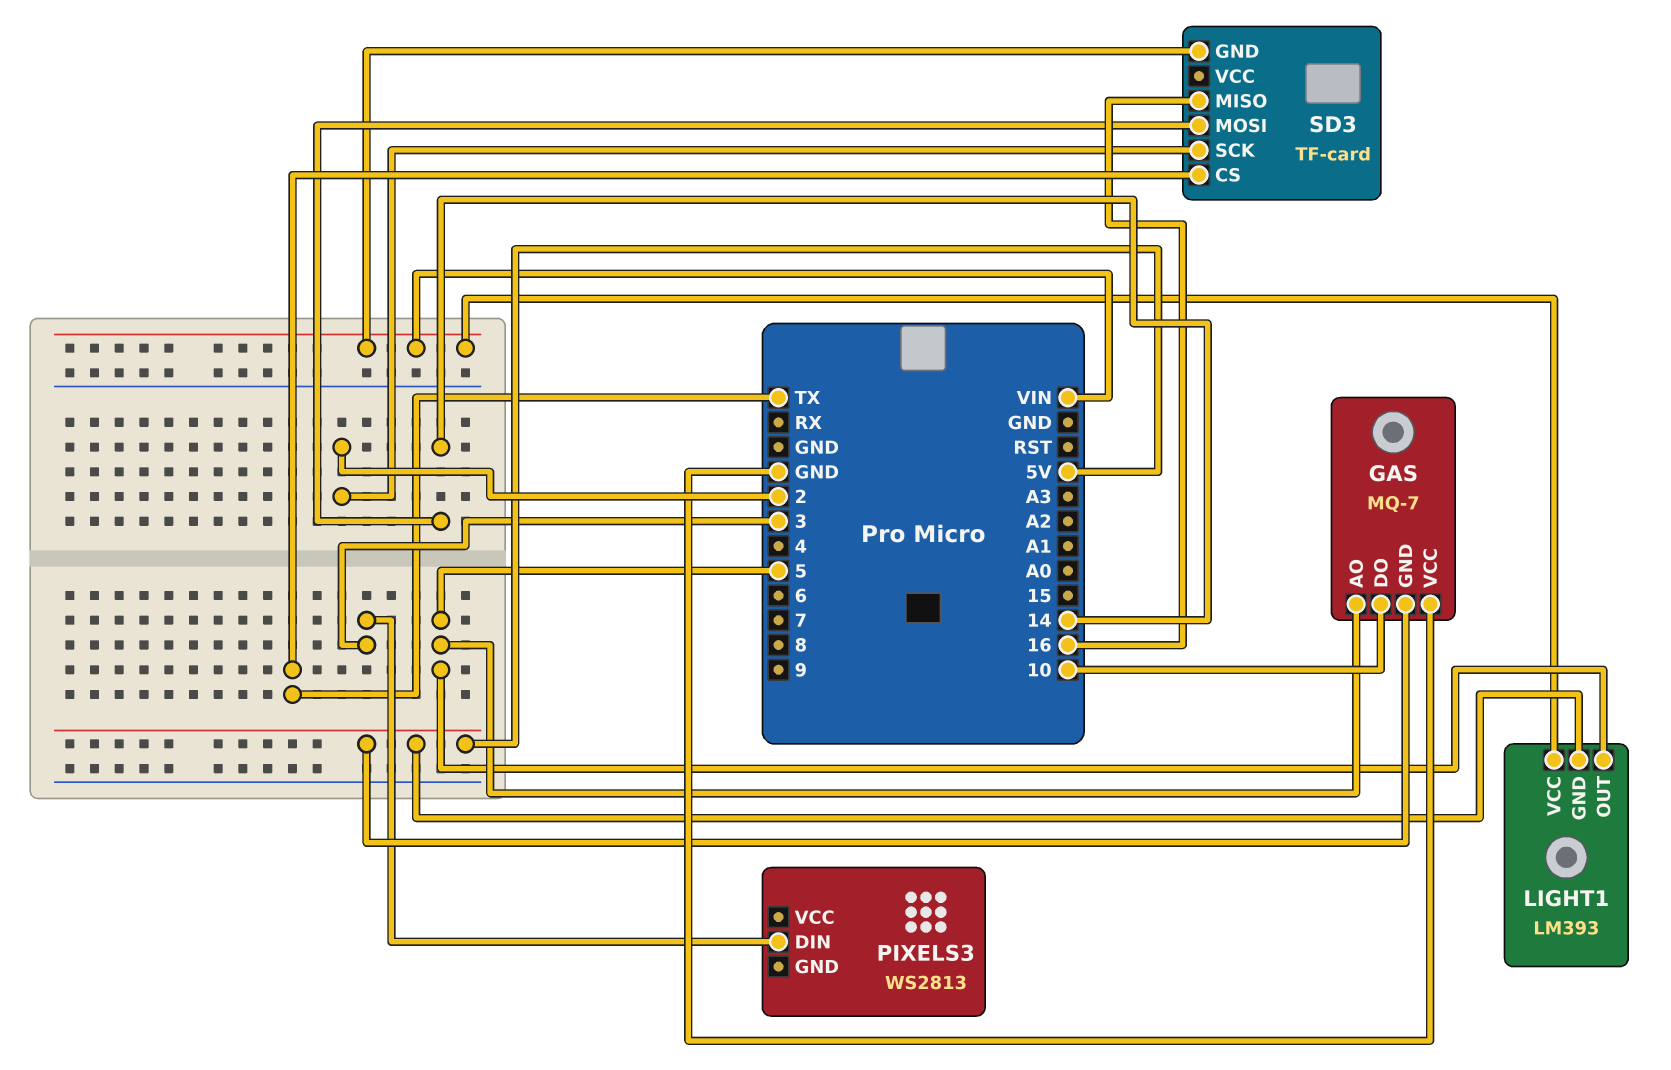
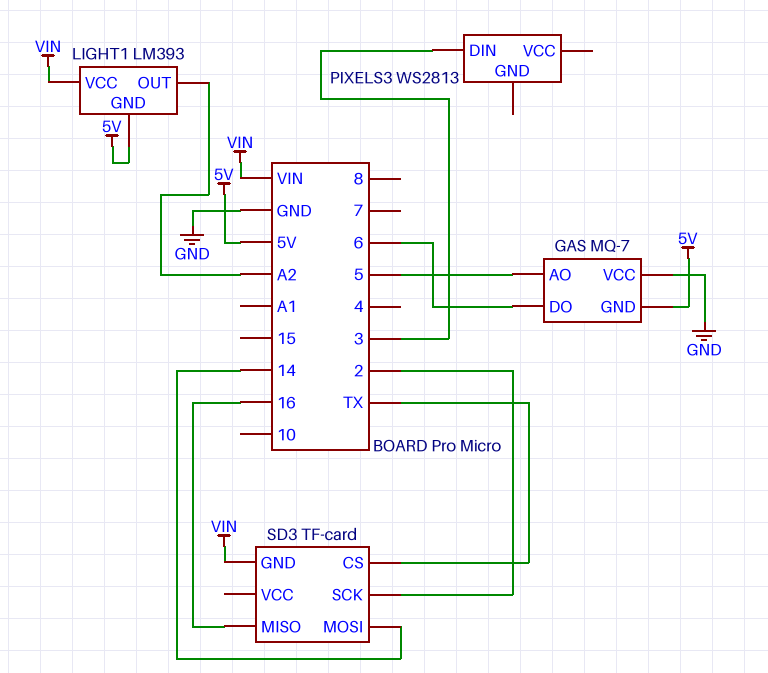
GAS pin DO: 10 -> 6
LIGHT1 pin OUT: 5 -> A2

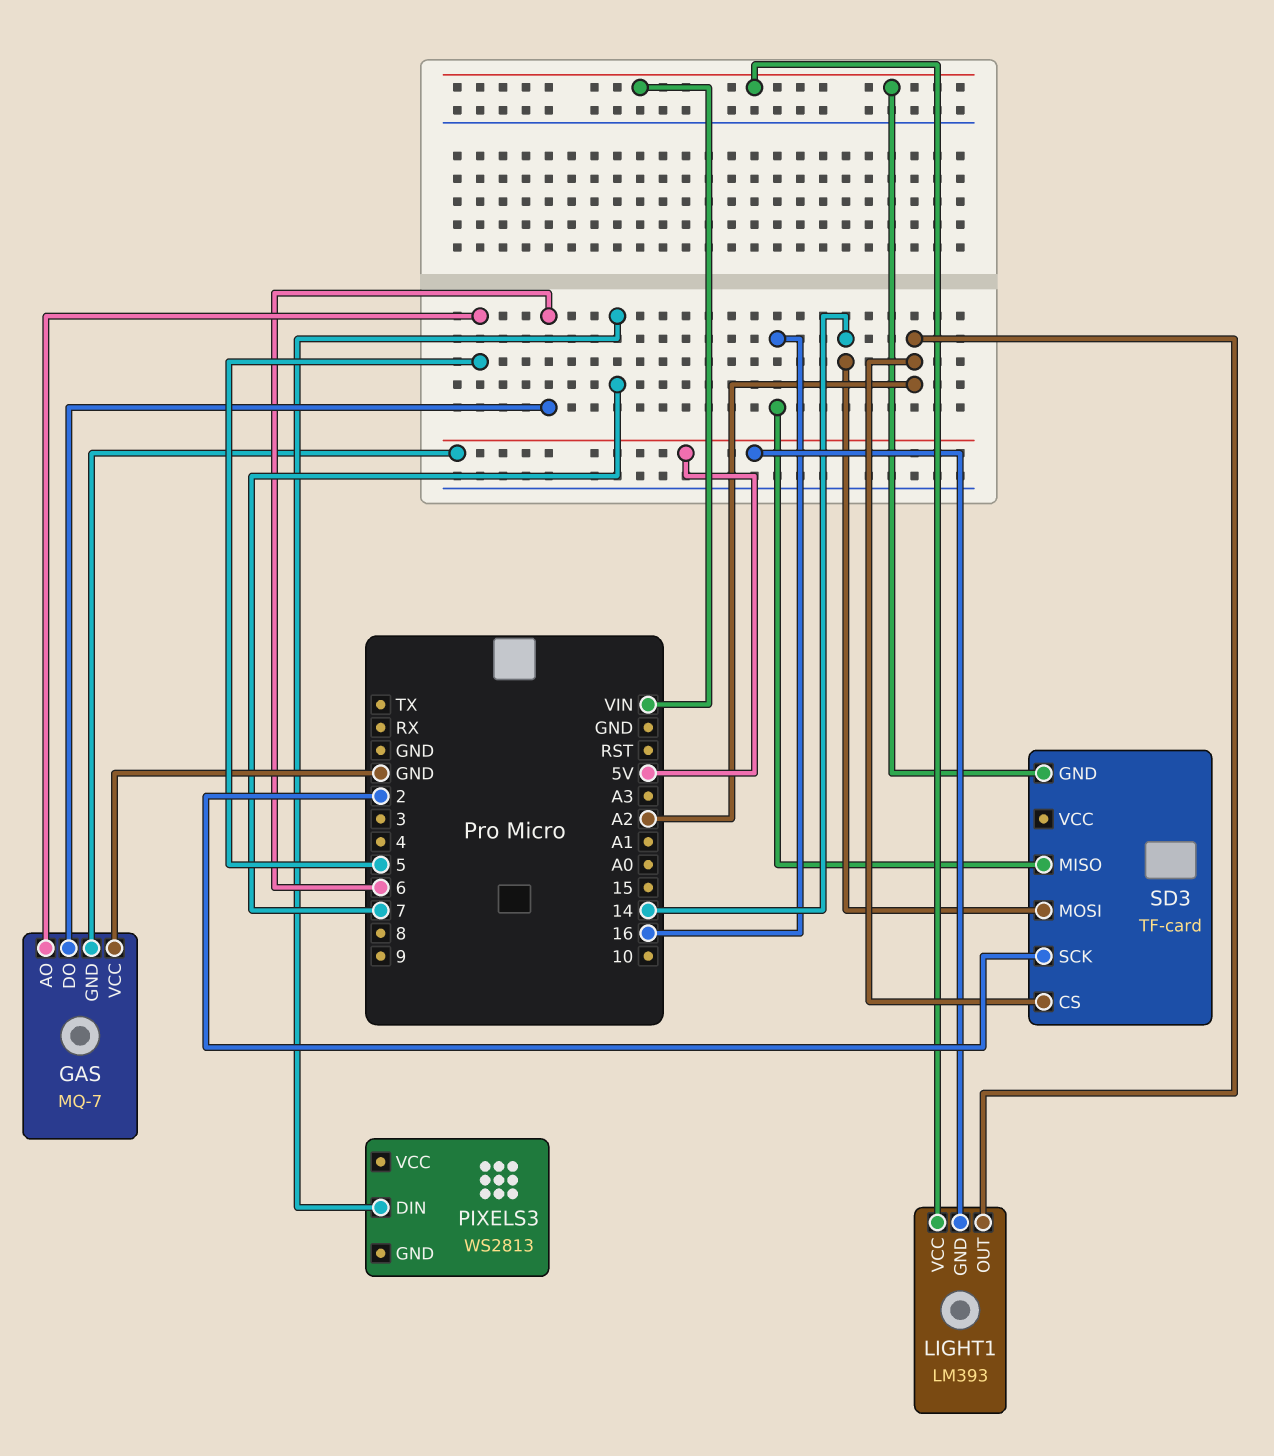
PIXELS3 pin DIN: 3 -> 7
SD3 pin CS: TX -> A2

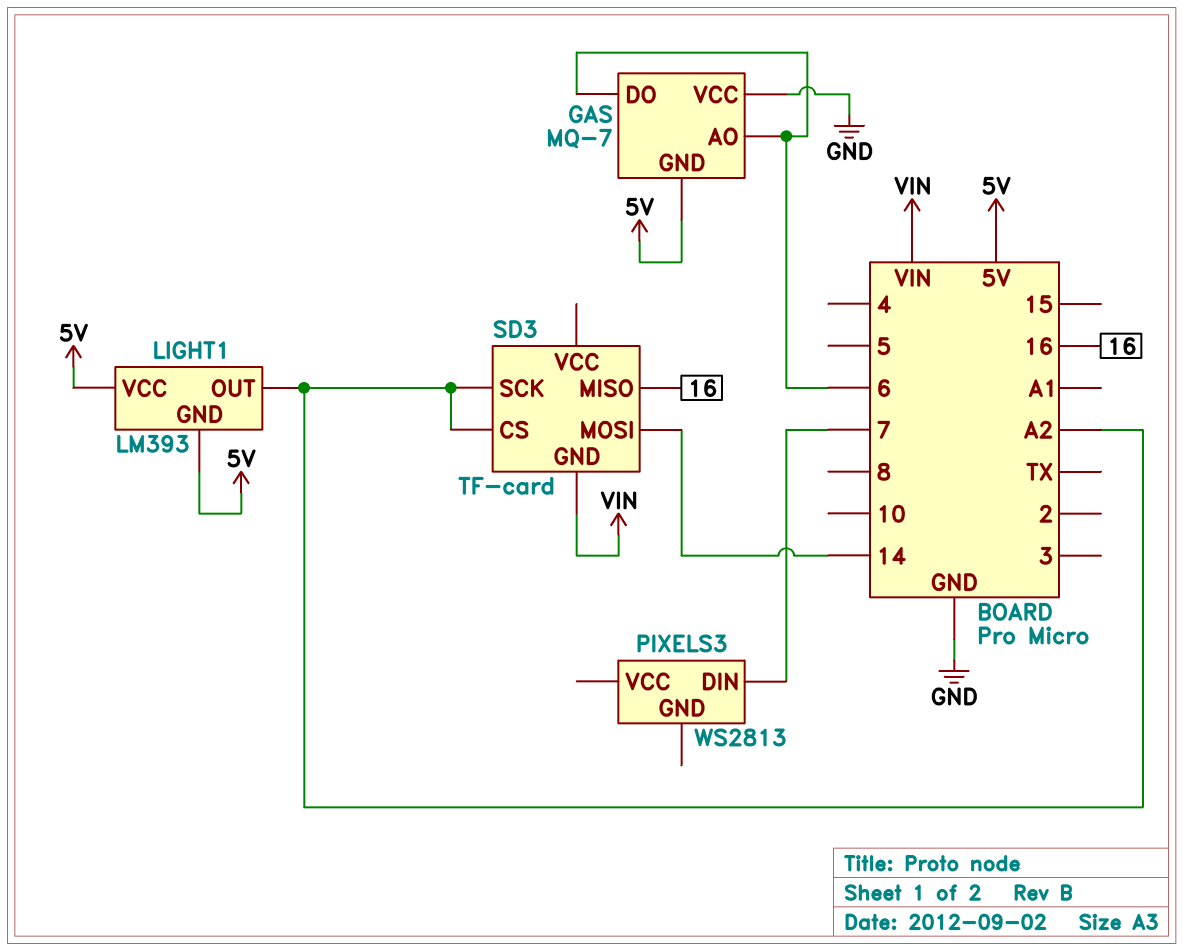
GAS pin AO: 5 -> 6
LIGHT1 pin VCC: VIN -> 5V
SD3 pin SCK: 2 -> A2

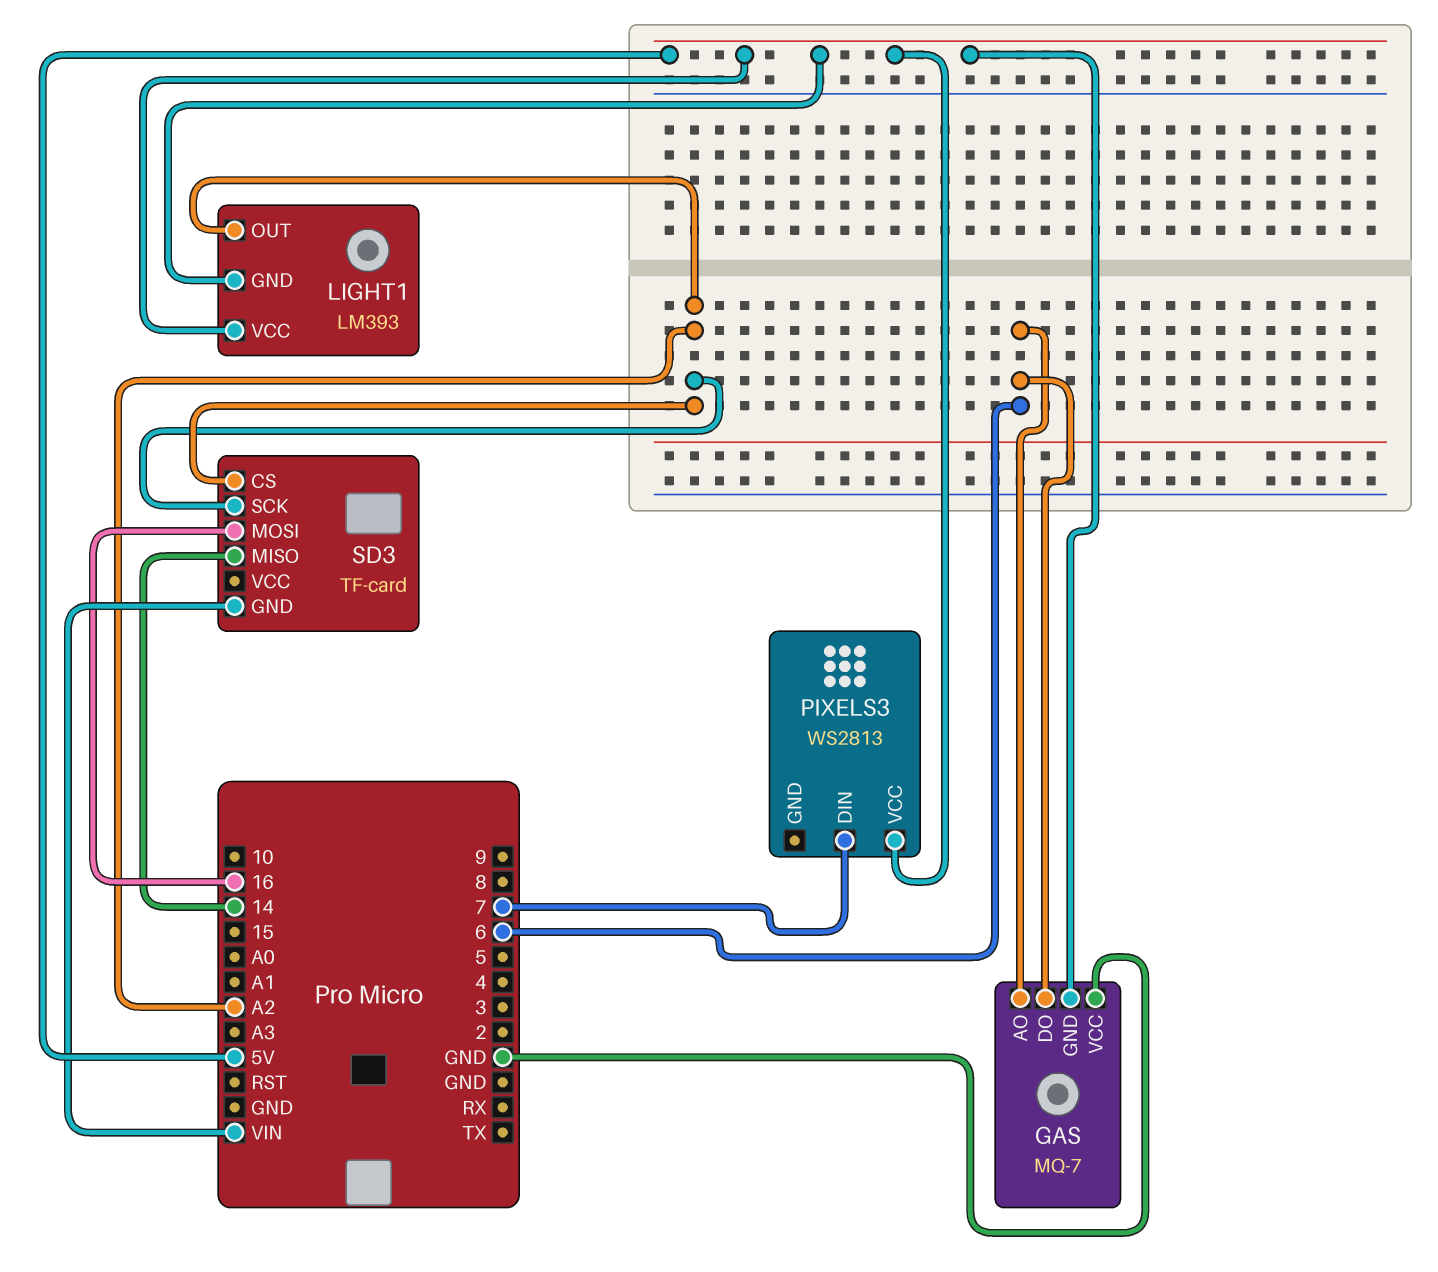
PIXELS3 pin VCC: none -> 5V
SD3 pin MISO: 16 -> 14
SD3 pin MOSI: 14 -> 16

